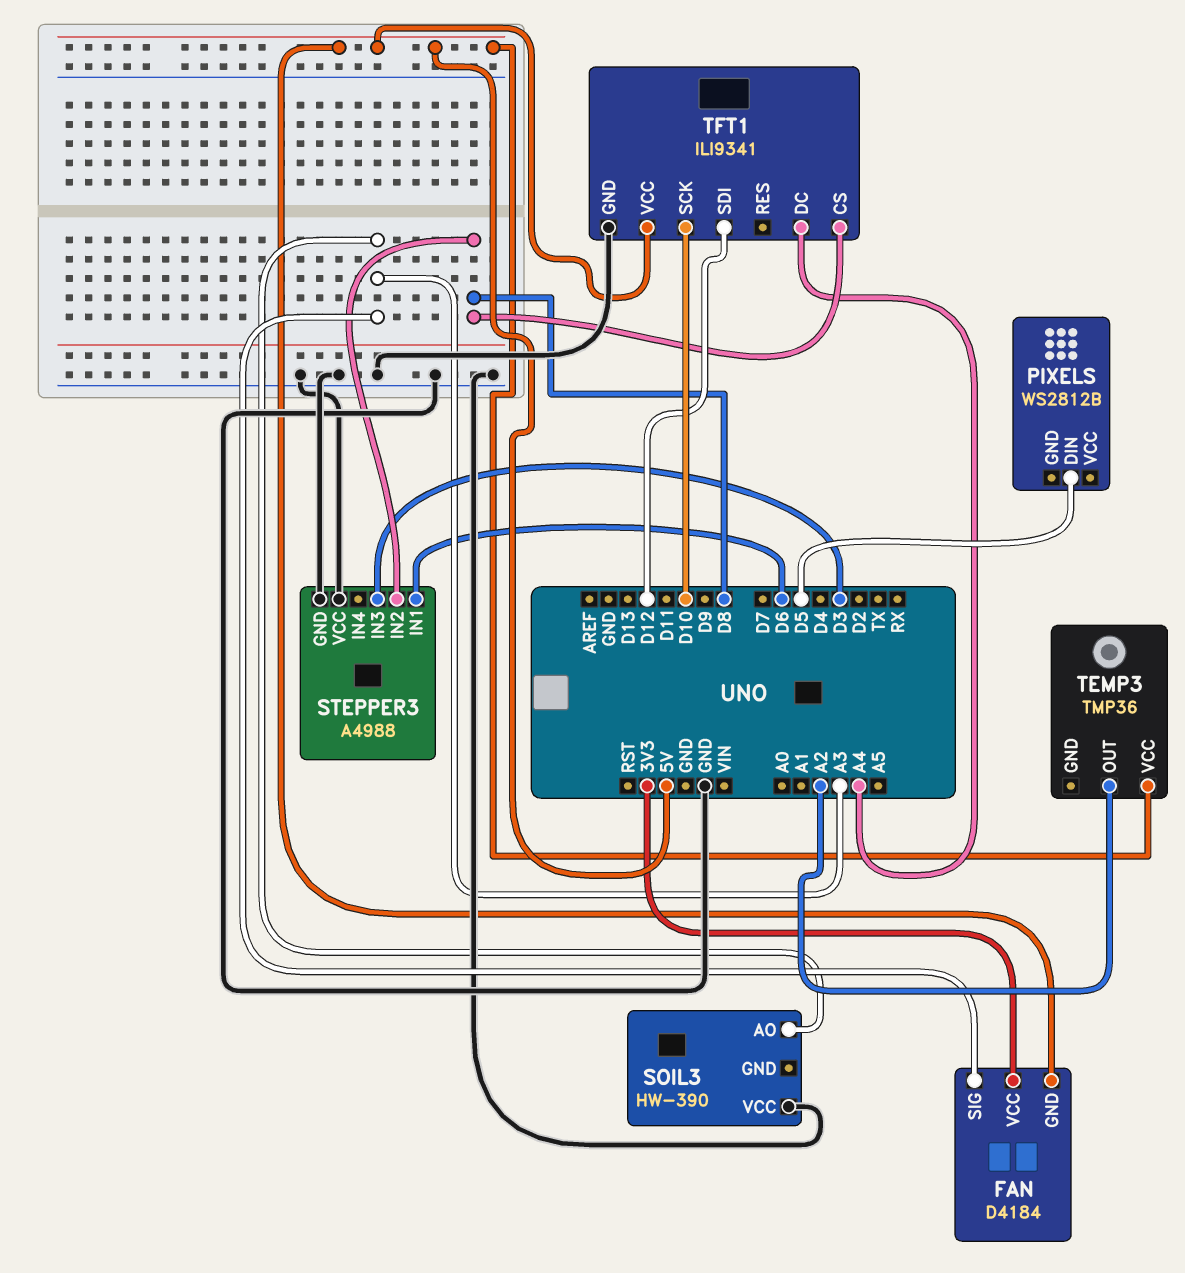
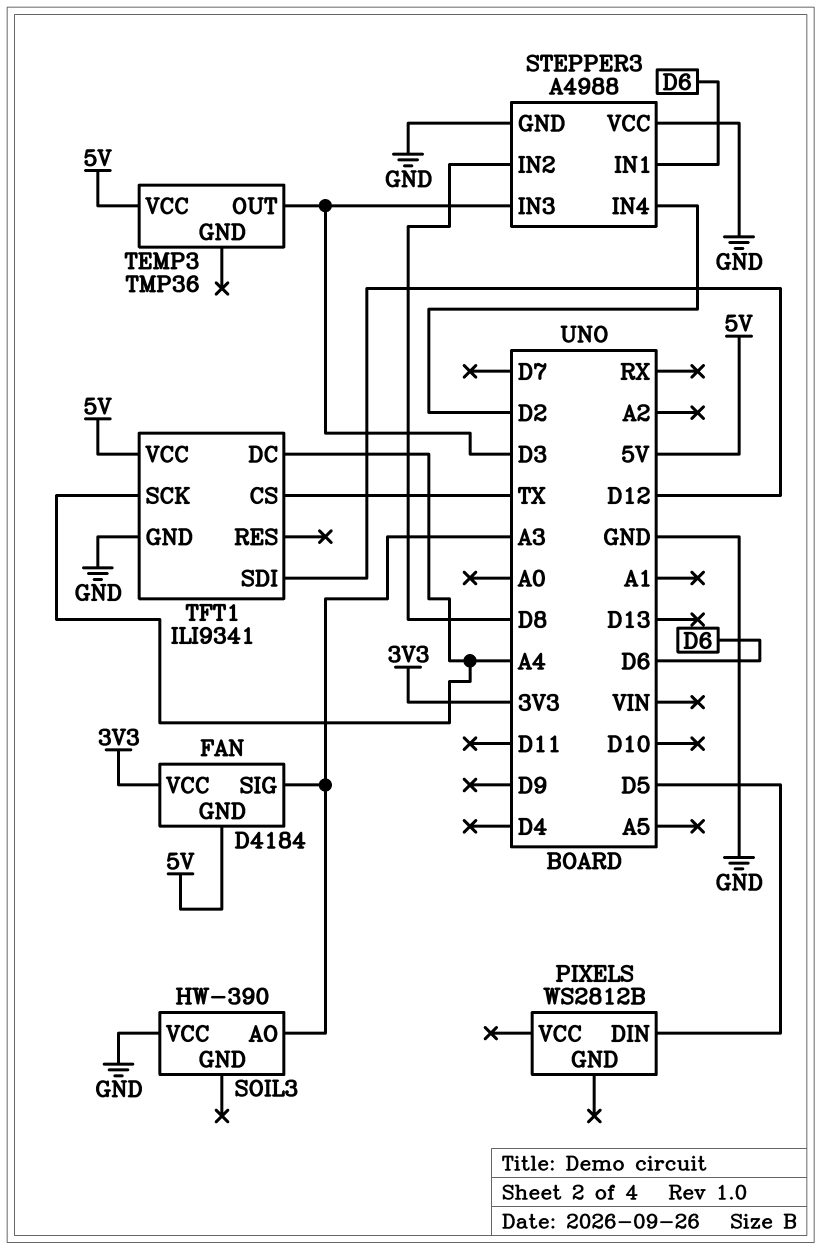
STEPPER3 pin IN4: none -> D2
TEMP3 pin OUT: A2 -> D3
TFT1 pin CS: D8 -> TX
TFT1 pin SCK: D10 -> A4

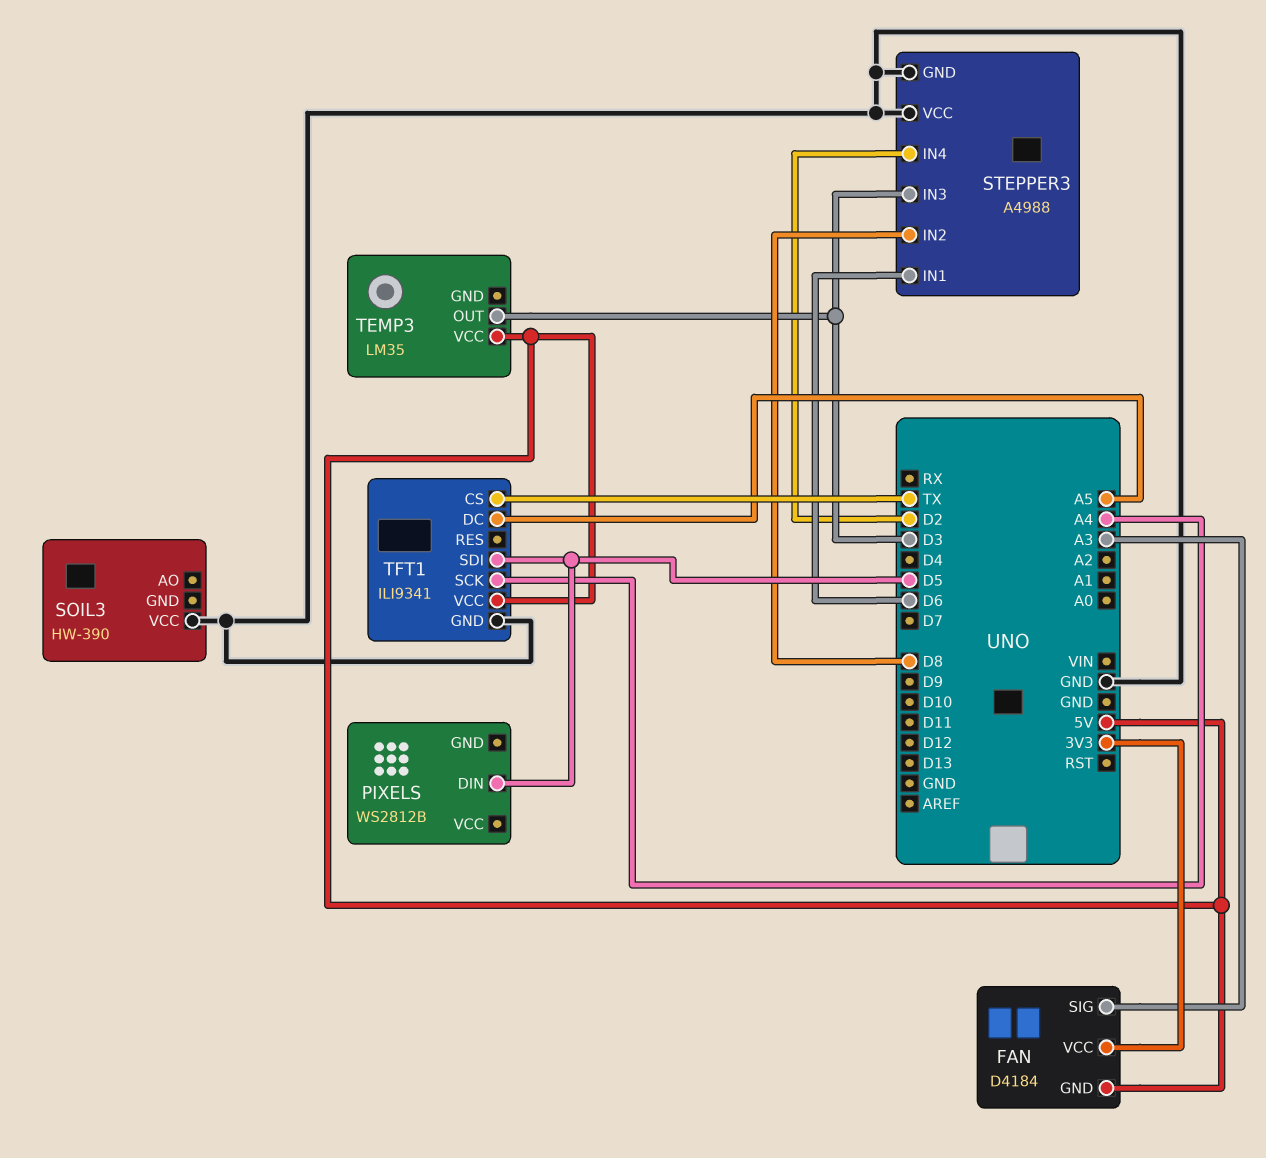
SOIL3 pin AO: A3 -> none
TEMP3: TMP36 -> LM35
TFT1 pin DC: A4 -> A5
TFT1 pin SDI: D12 -> D5

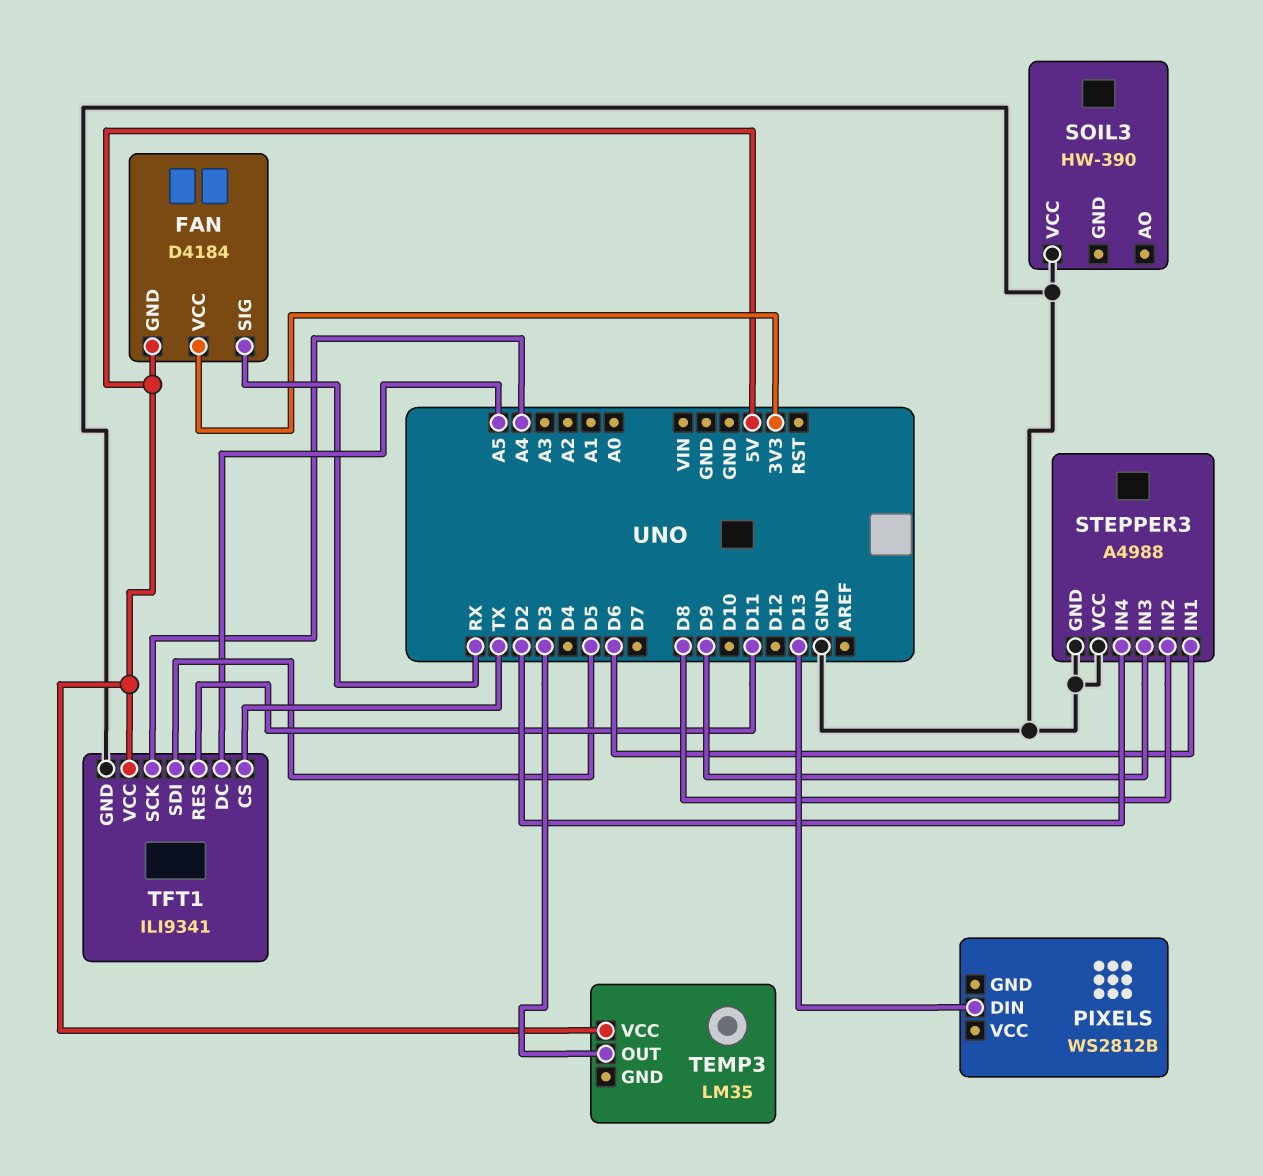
FAN pin SIG: A3 -> RX
PIXELS pin DIN: D5 -> D13
STEPPER3 pin IN3: D3 -> D9
TFT1 pin RES: none -> D11

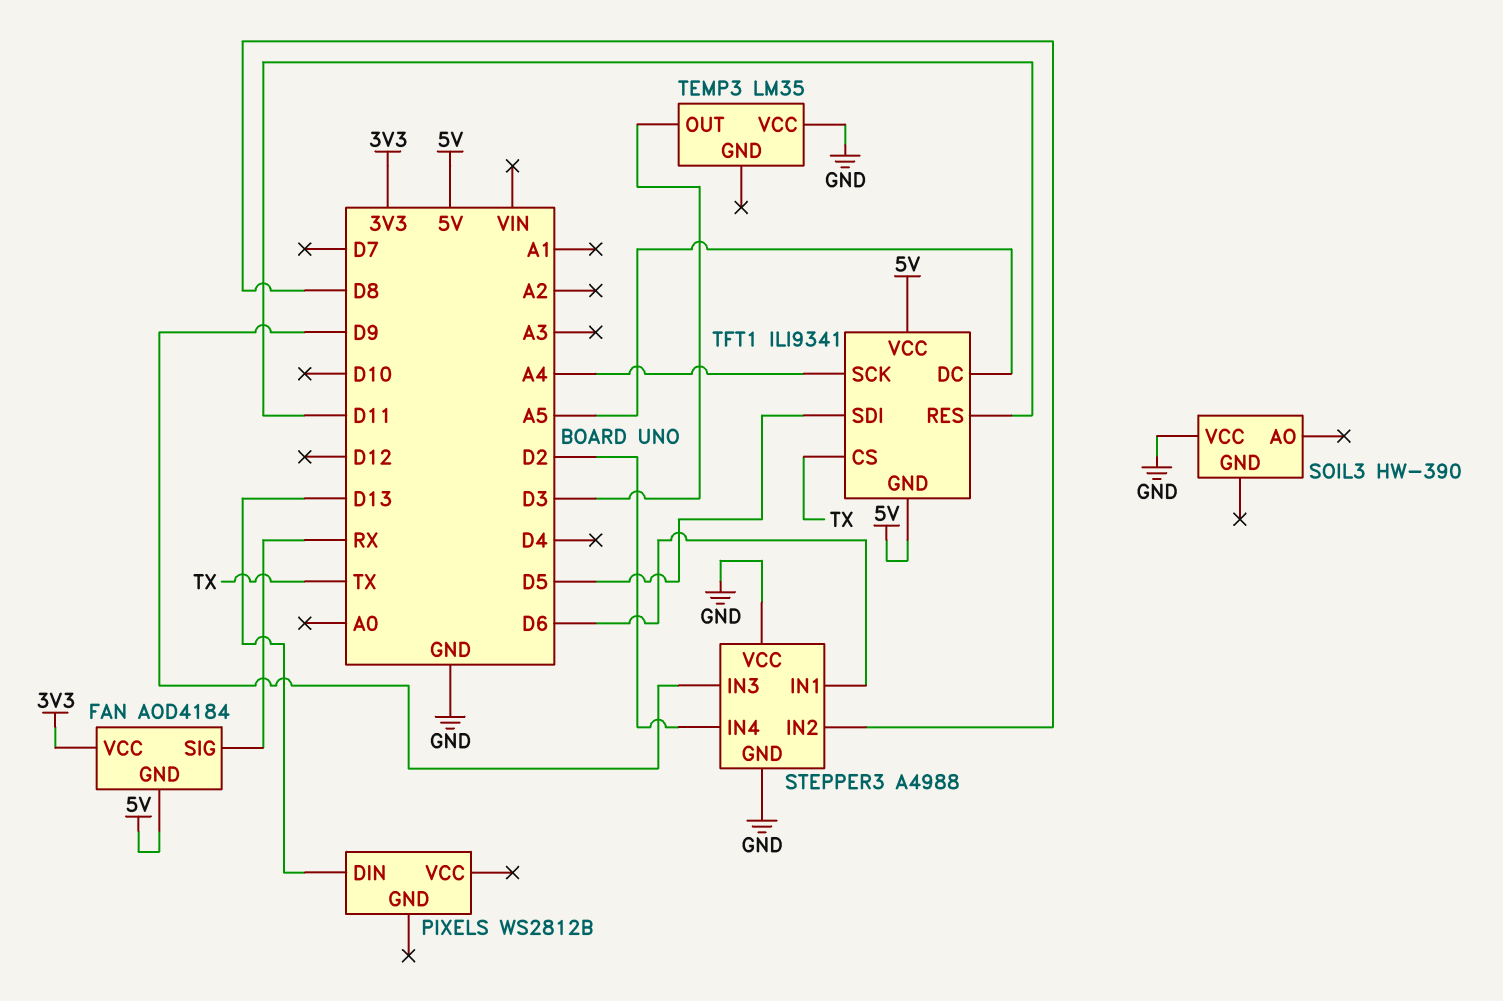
FAN: D4184 -> AOD4184
TEMP3 pin VCC: 5V -> GND
TFT1 pin GND: GND -> 5V

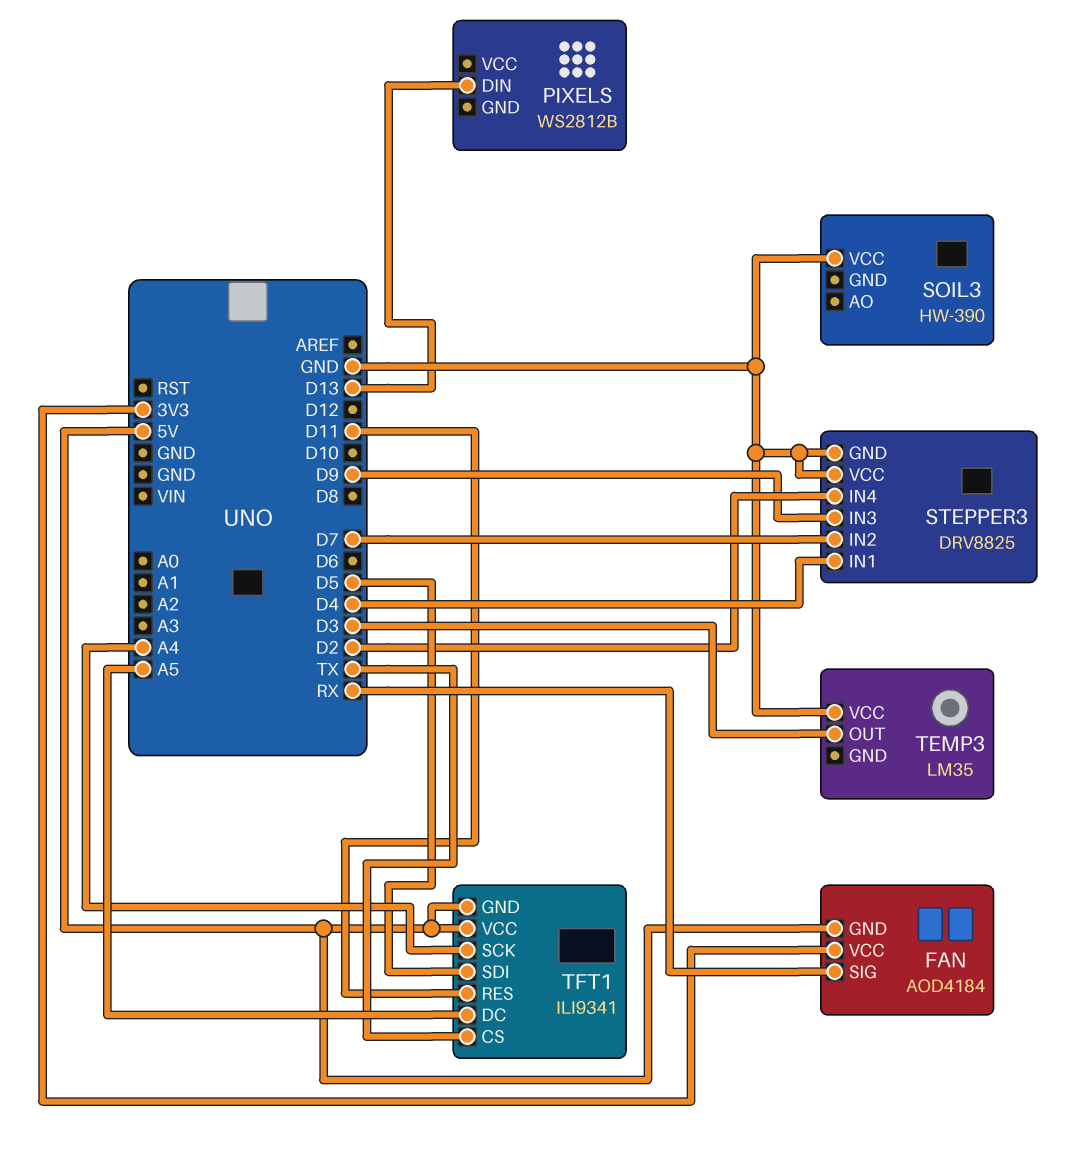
STEPPER3: A4988 -> DRV8825
STEPPER3 pin IN1: D6 -> D4
STEPPER3 pin IN2: D8 -> D7

